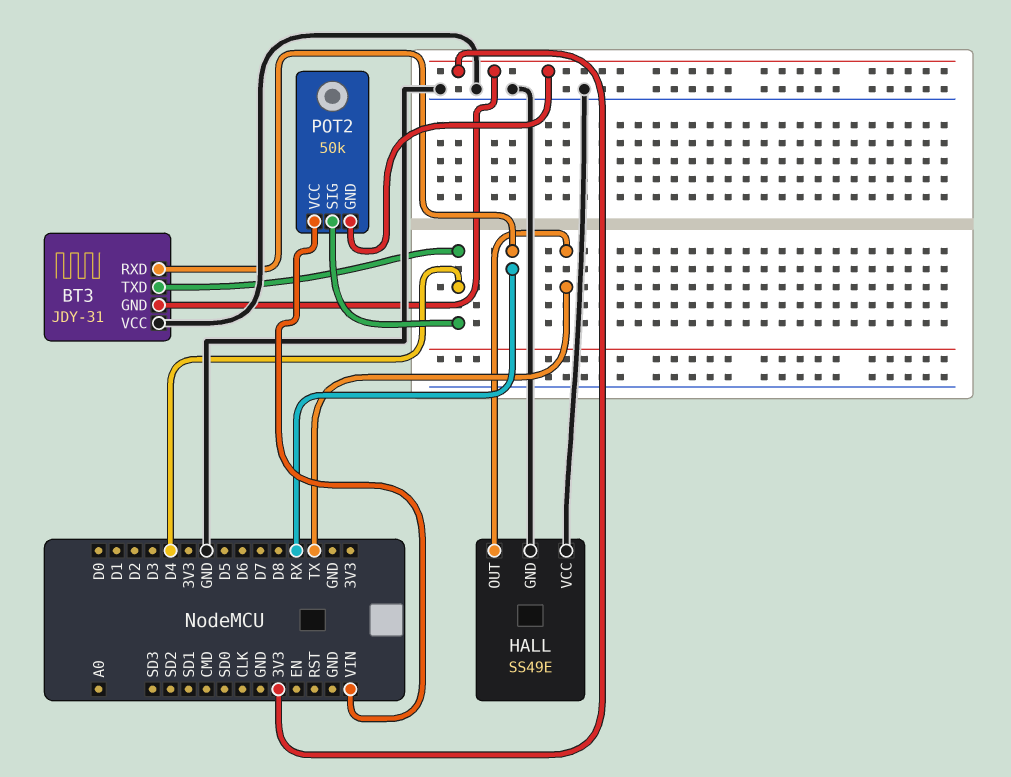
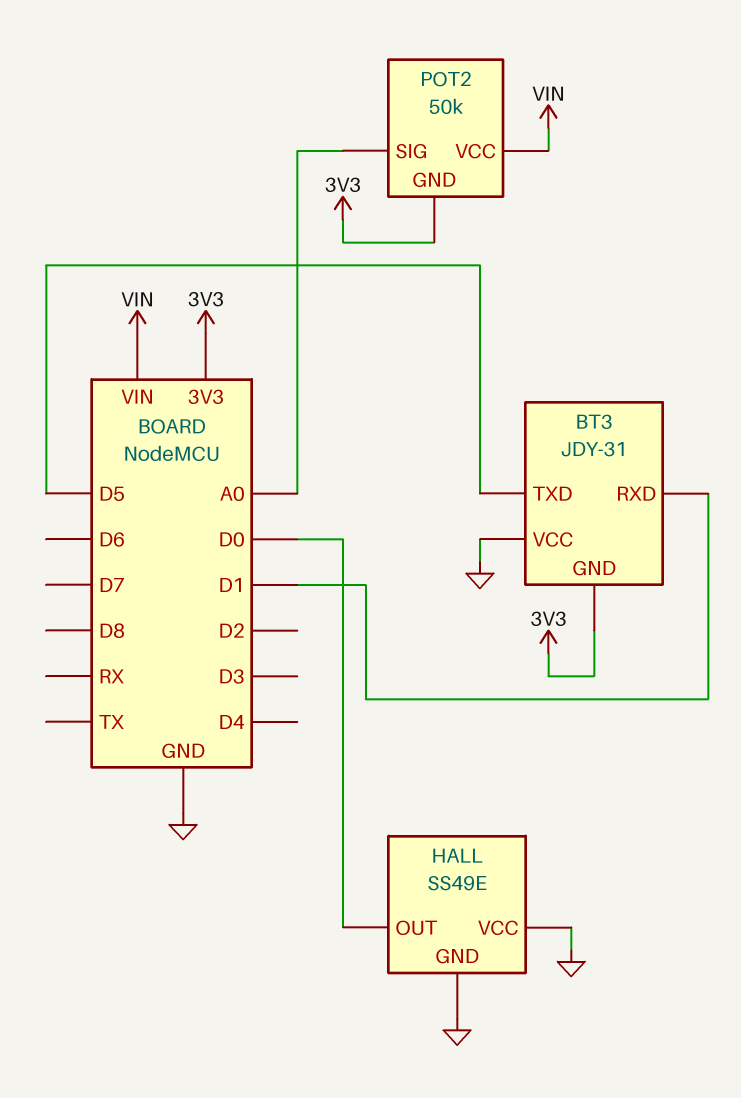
BT3 pin RXD: RX -> D1
BT3 pin TXD: D4 -> D5
HALL pin OUT: TX -> D0
POT2 pin SIG: D4 -> A0

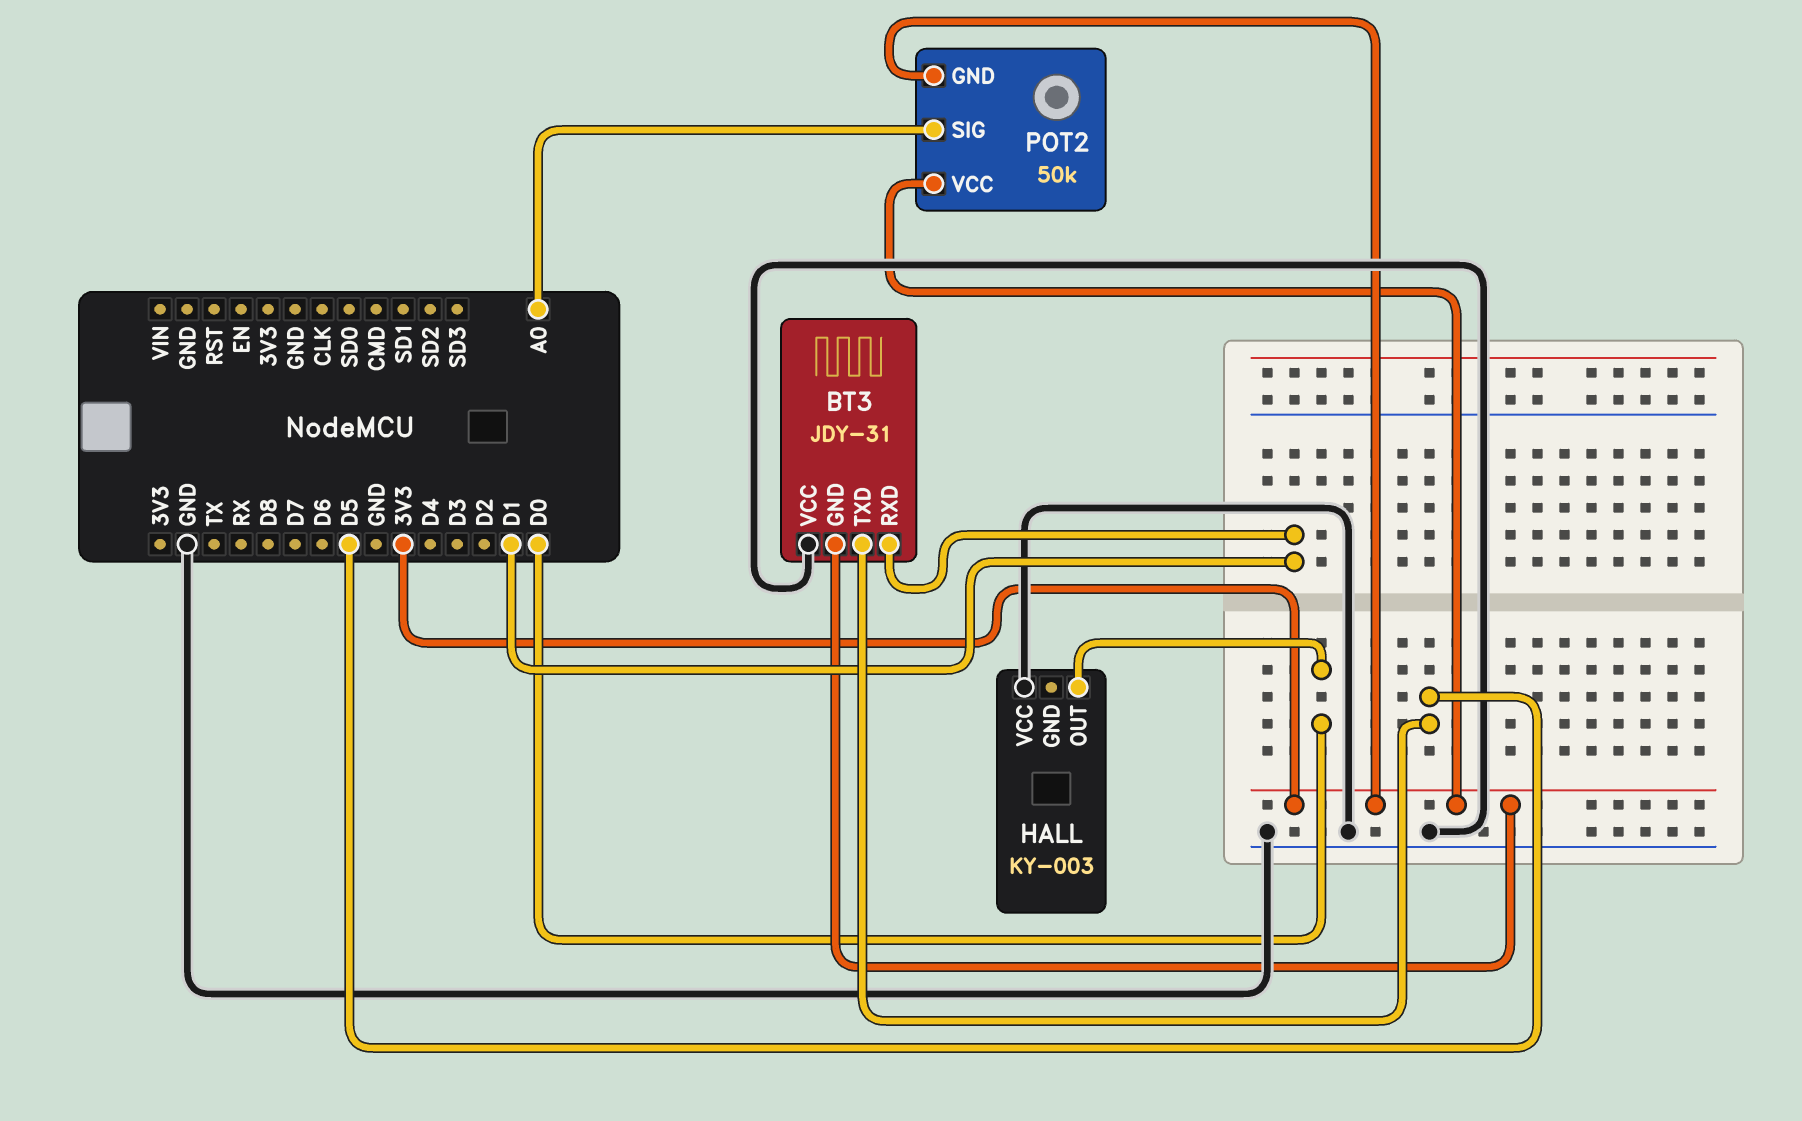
HALL: SS49E -> KY-003
HALL pin GND: GND -> none
POT2 pin VCC: VIN -> 3V3

